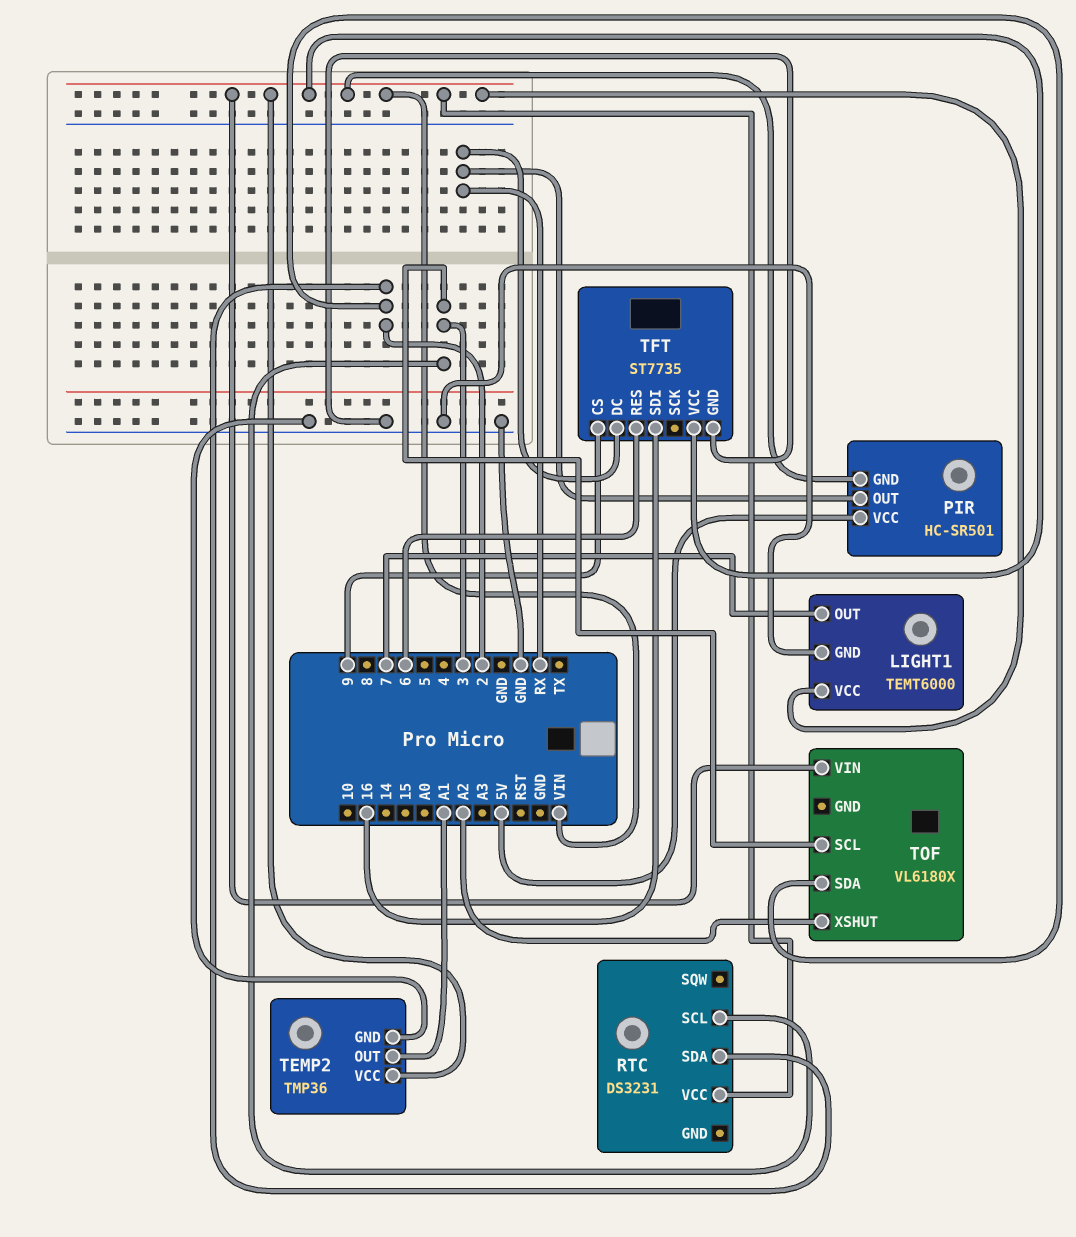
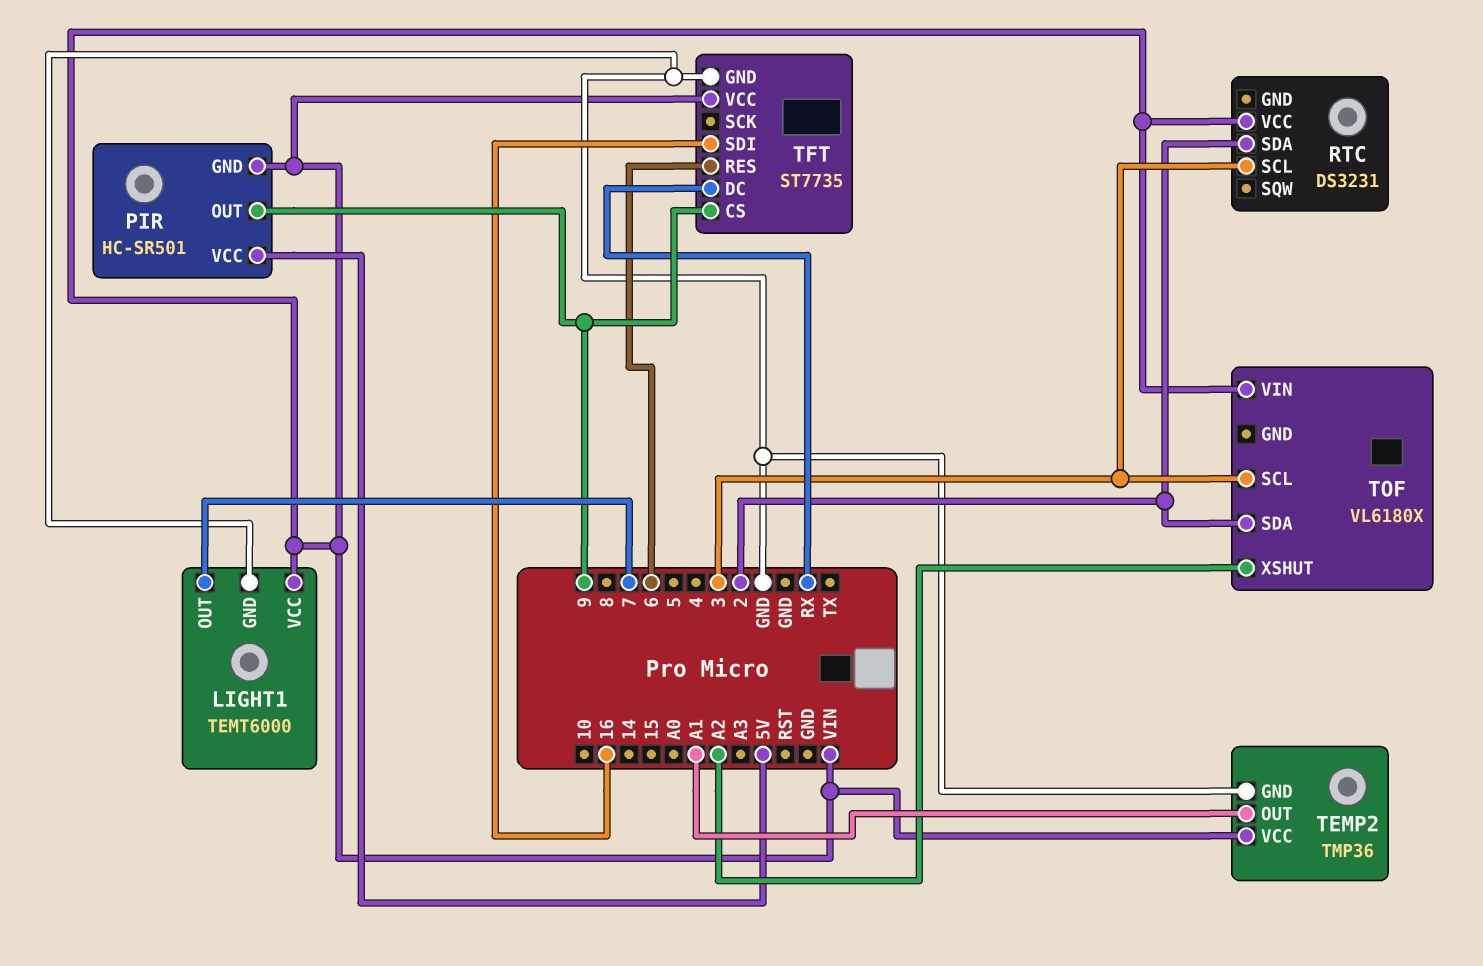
PIR pin OUT: RX -> 9

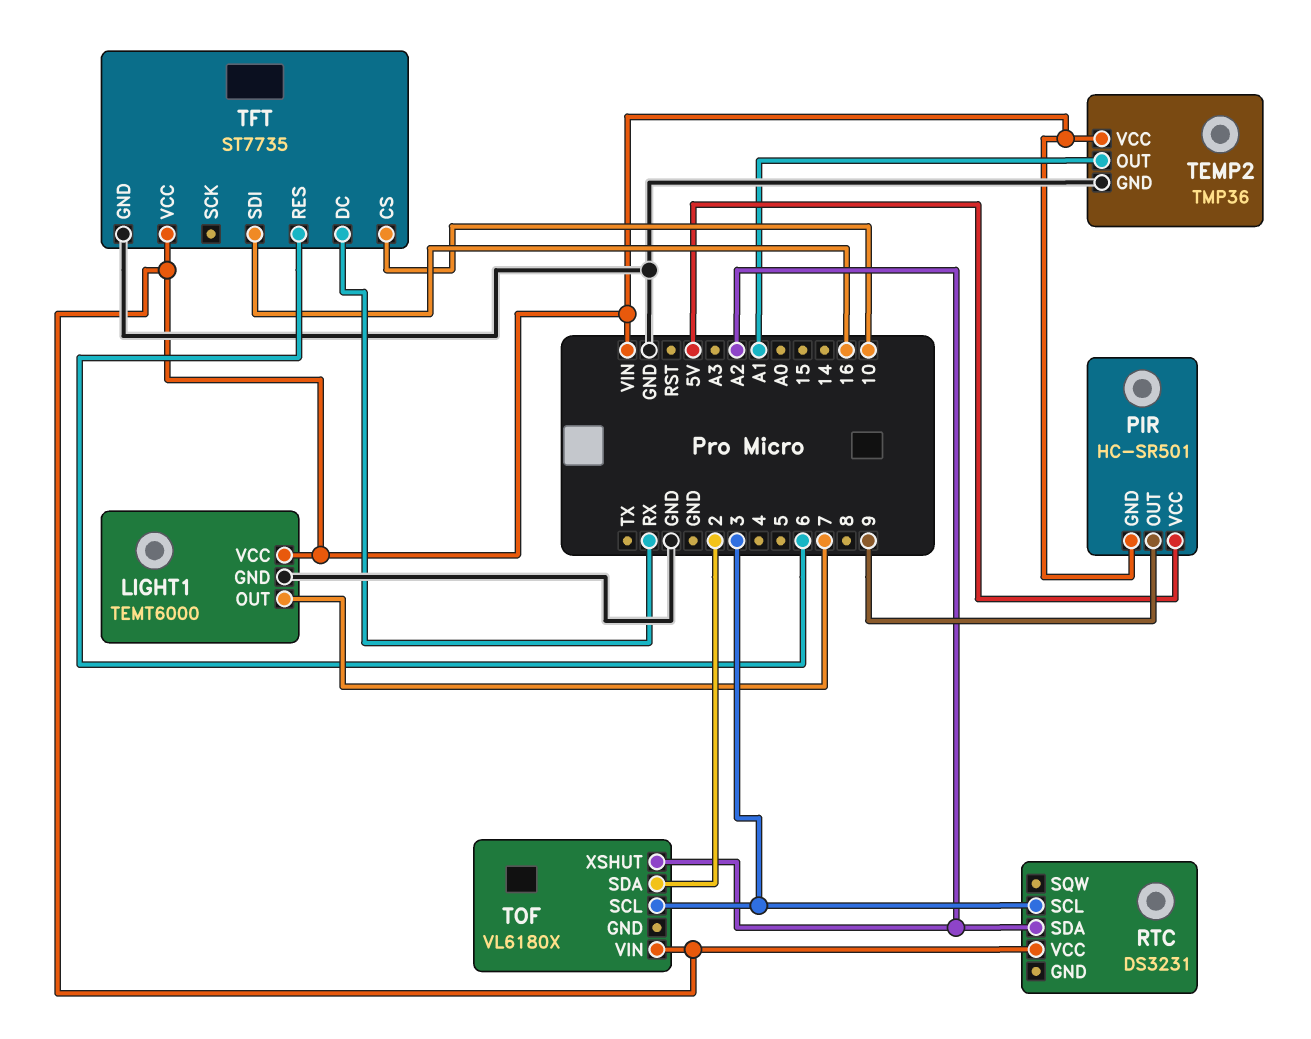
RTC pin SDA: 2 -> A2
TFT pin CS: 9 -> 10

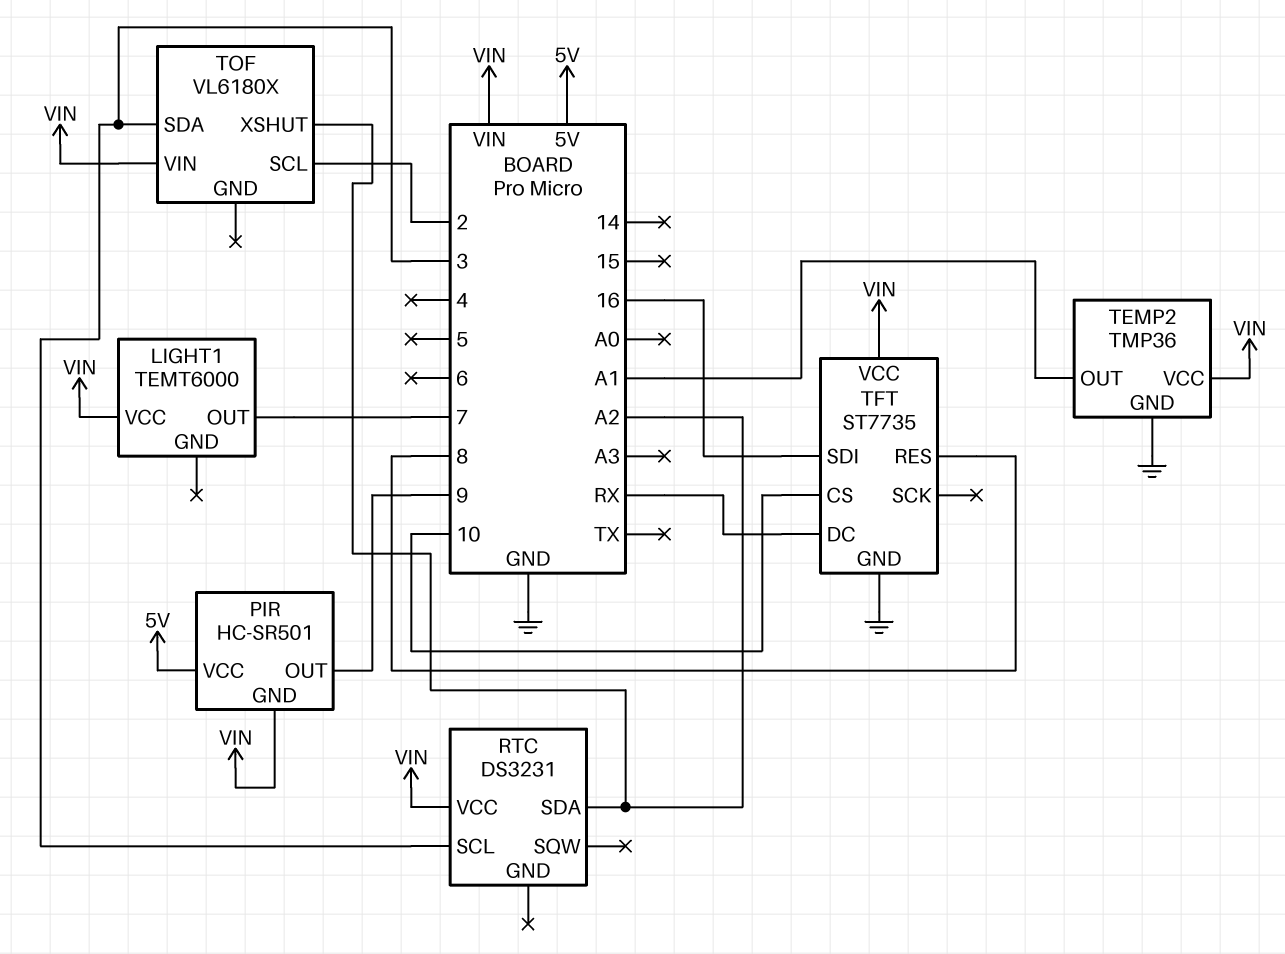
LIGHT1 pin GND: GND -> none
TFT pin RES: 6 -> 8
TOF pin SCL: 3 -> 2
TOF pin SDA: 2 -> 3

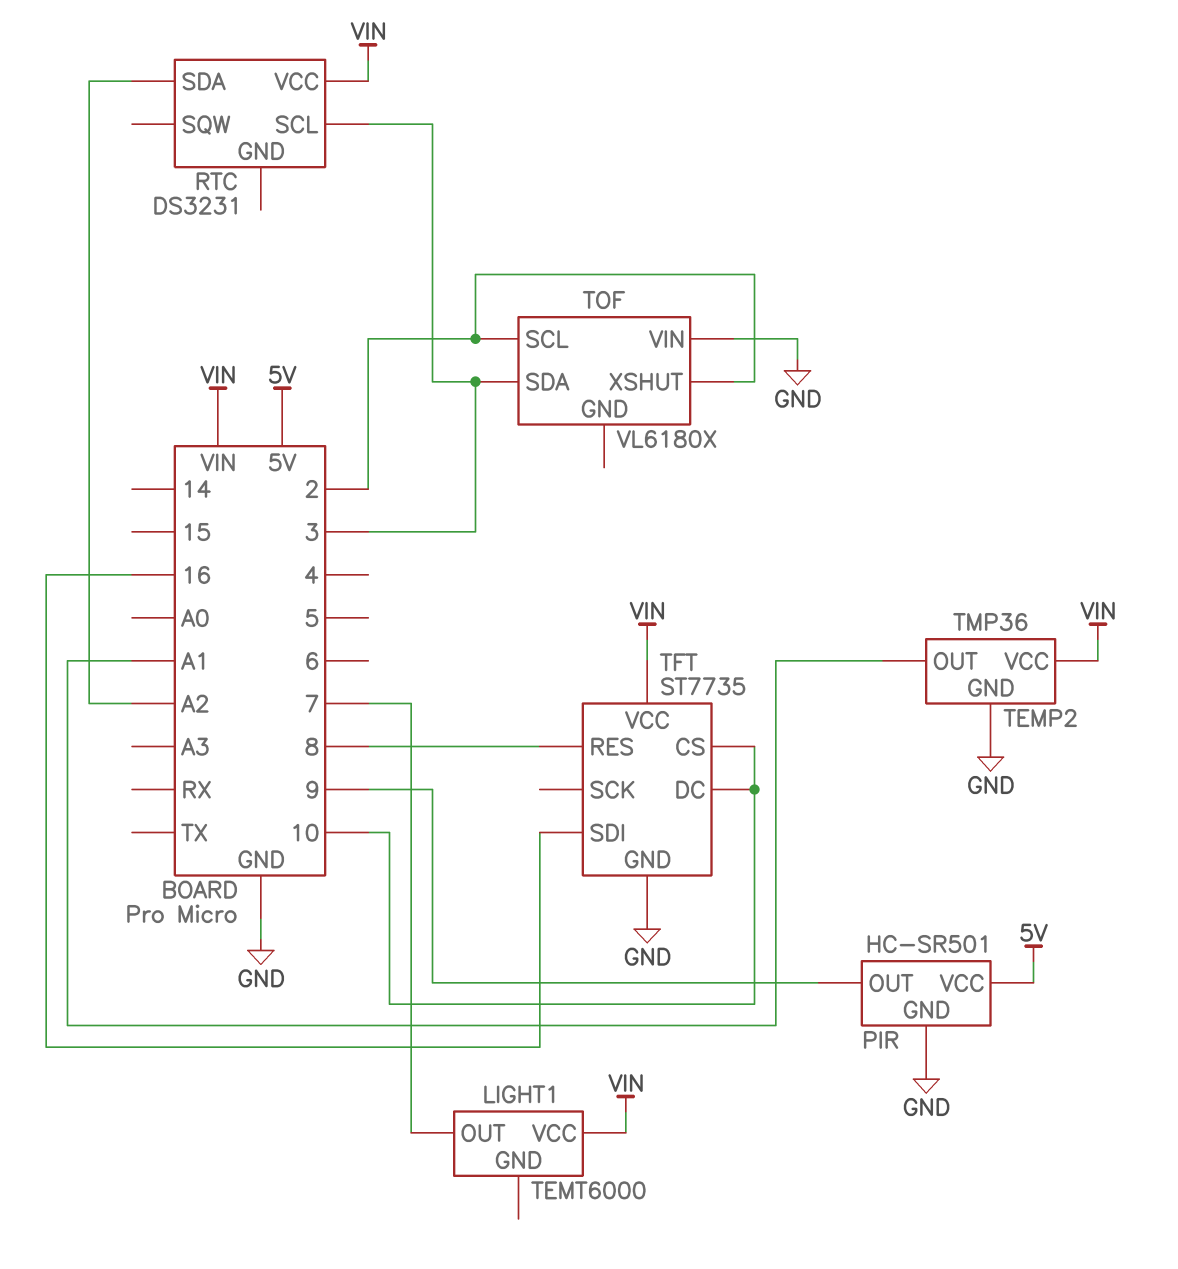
PIR pin GND: VIN -> GND
TFT pin DC: RX -> 10
TOF pin VIN: VIN -> GND
TOF pin XSHUT: A2 -> 2

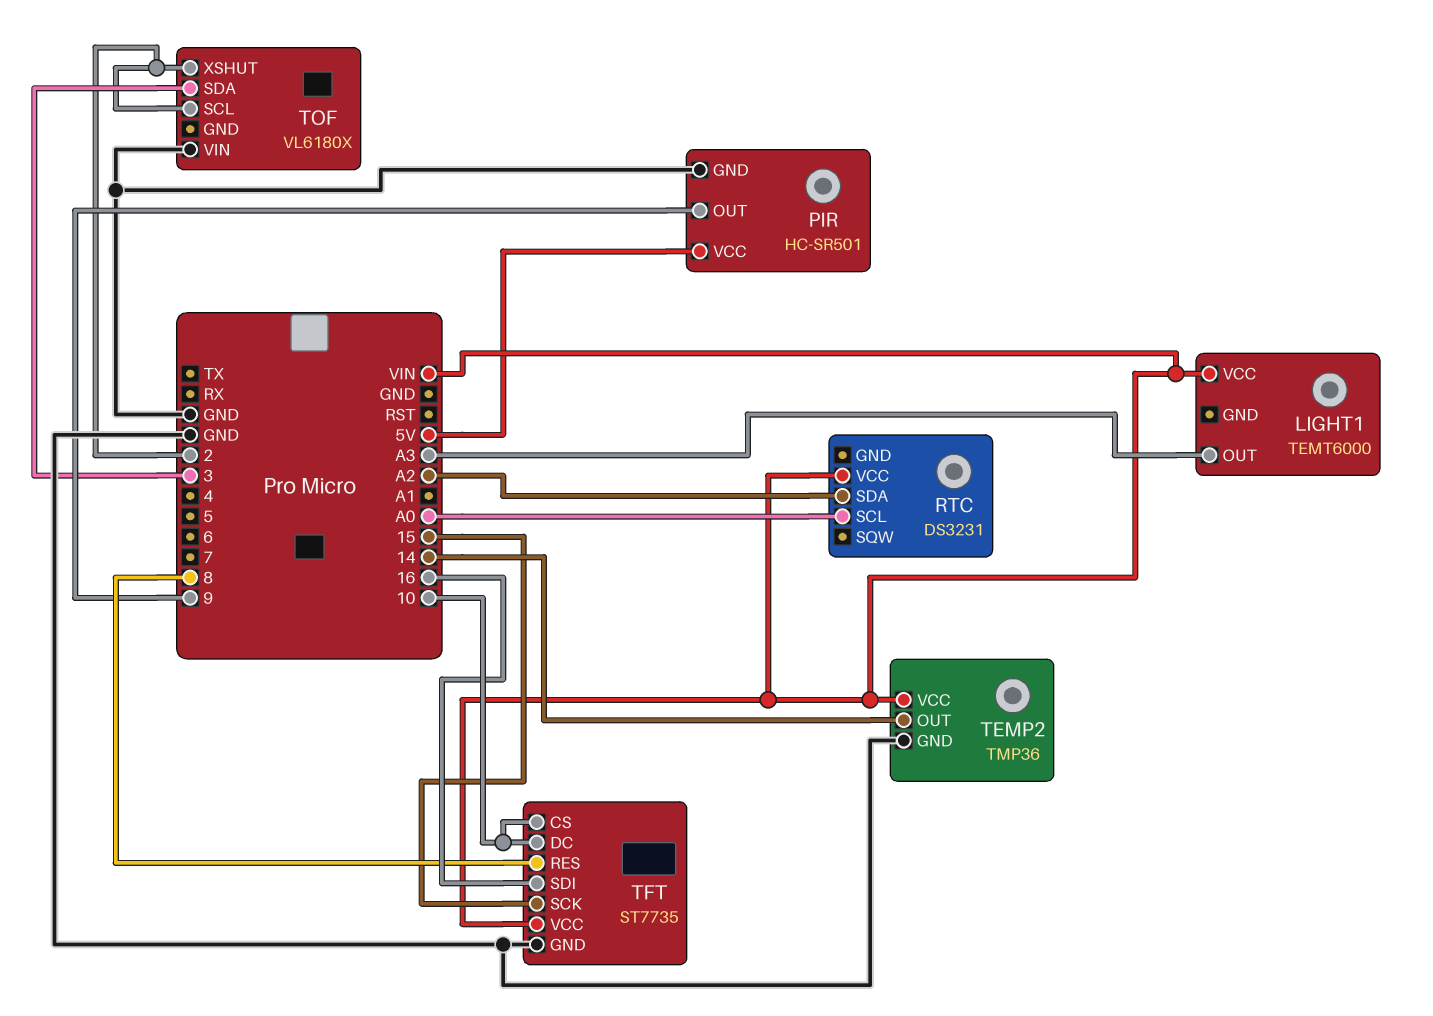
LIGHT1 pin OUT: 7 -> A3
RTC pin SCL: 3 -> A0
TEMP2 pin OUT: A1 -> 14
TFT pin SCK: none -> 15

